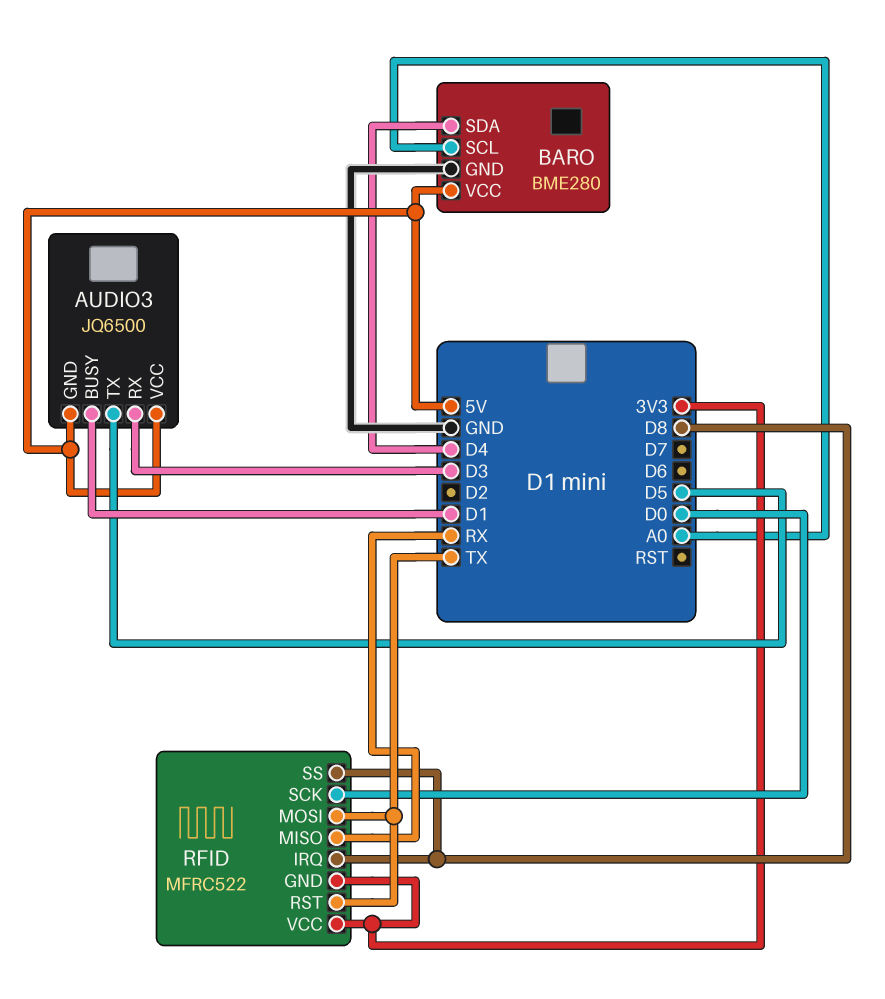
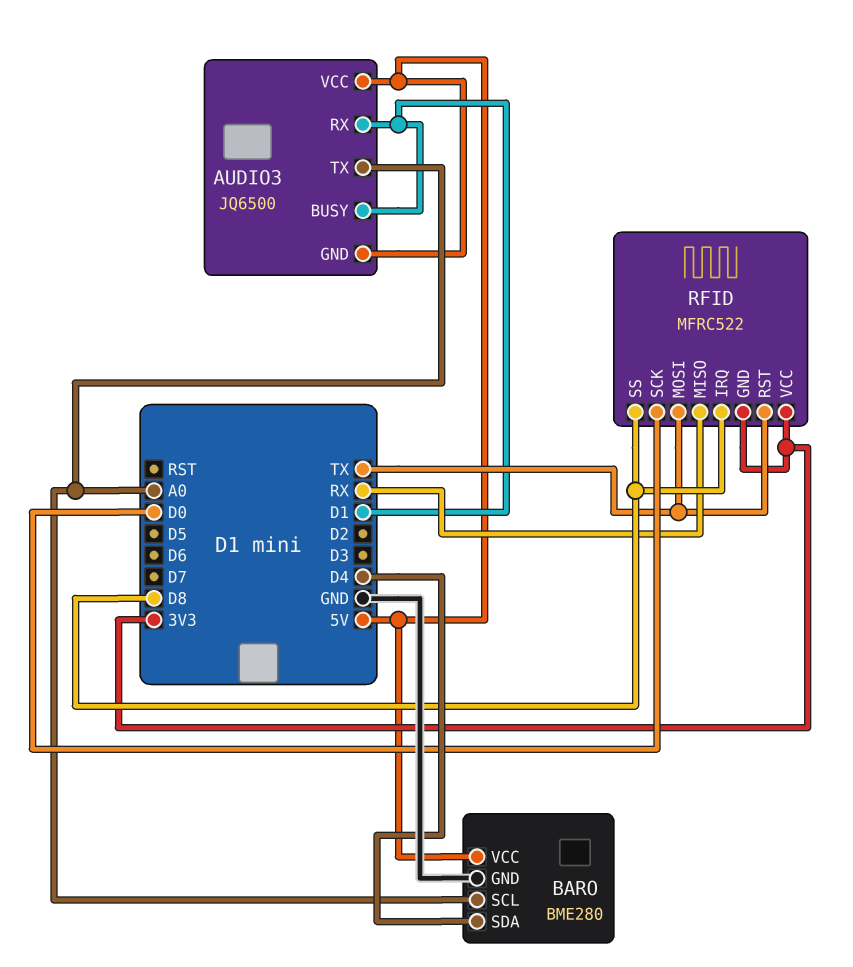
AUDIO3 pin RX: D3 -> D1
AUDIO3 pin TX: D5 -> A0

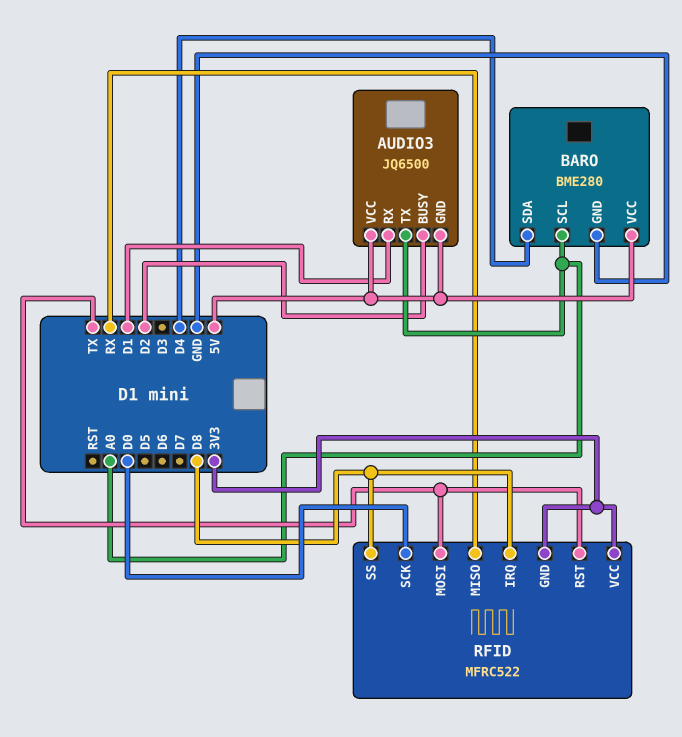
AUDIO3 pin BUSY: D1 -> D2

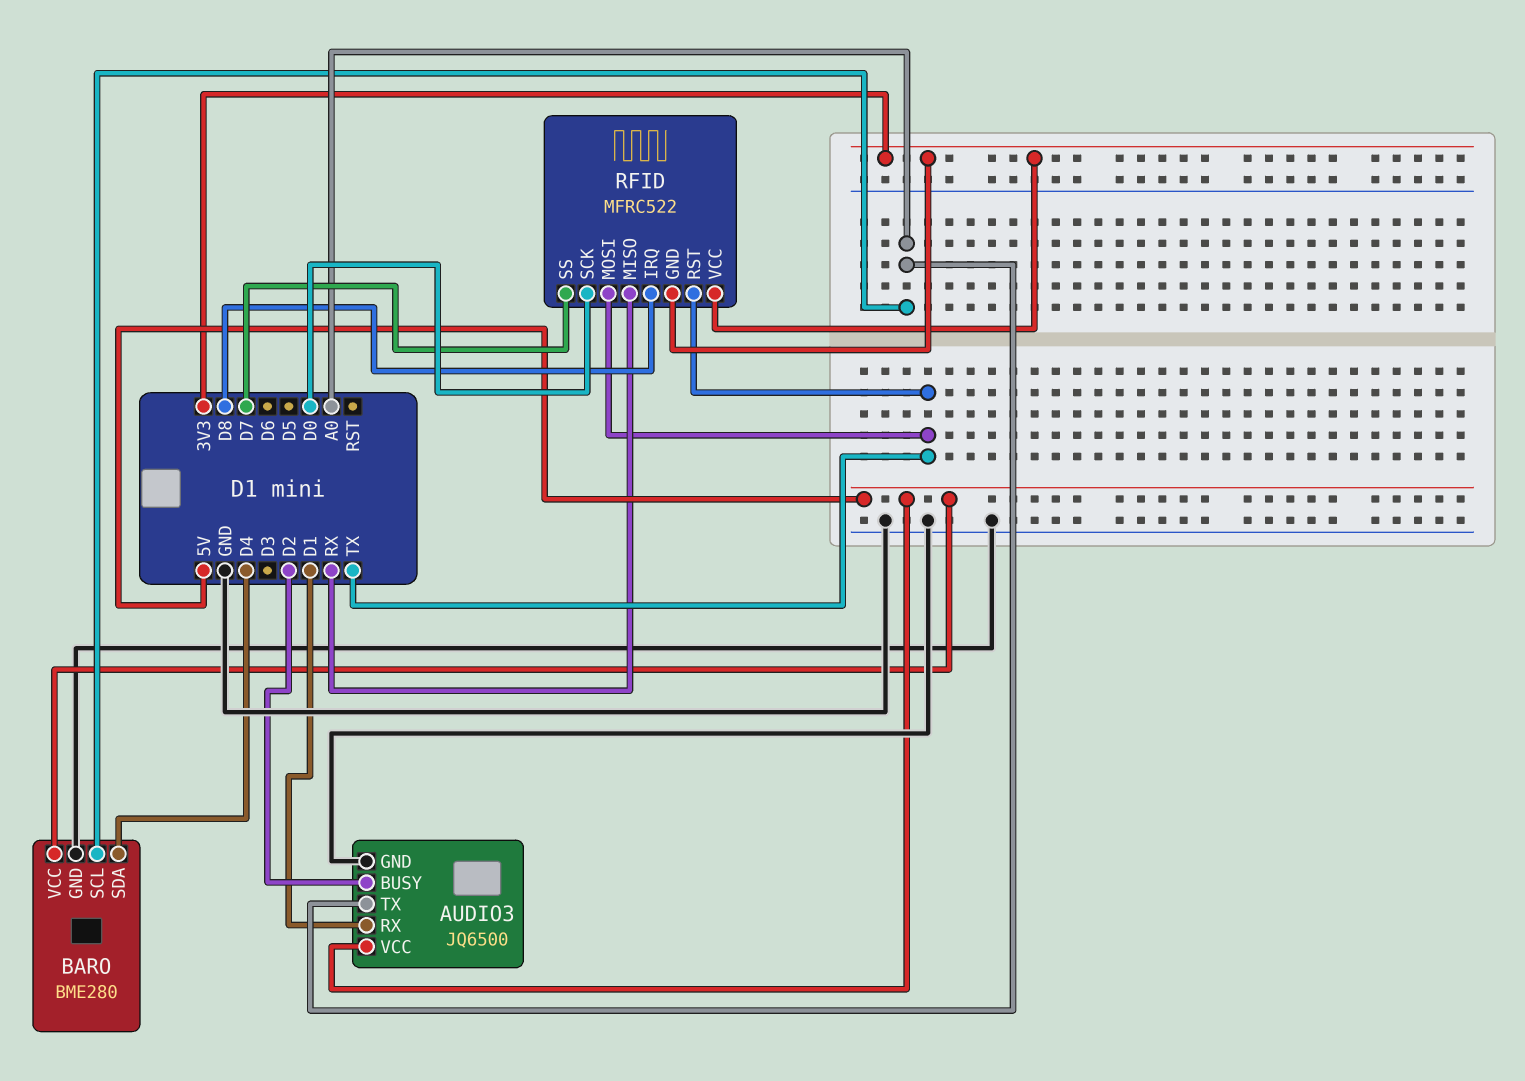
AUDIO3 pin GND: 5V -> GND
RFID pin SS: D8 -> D7

